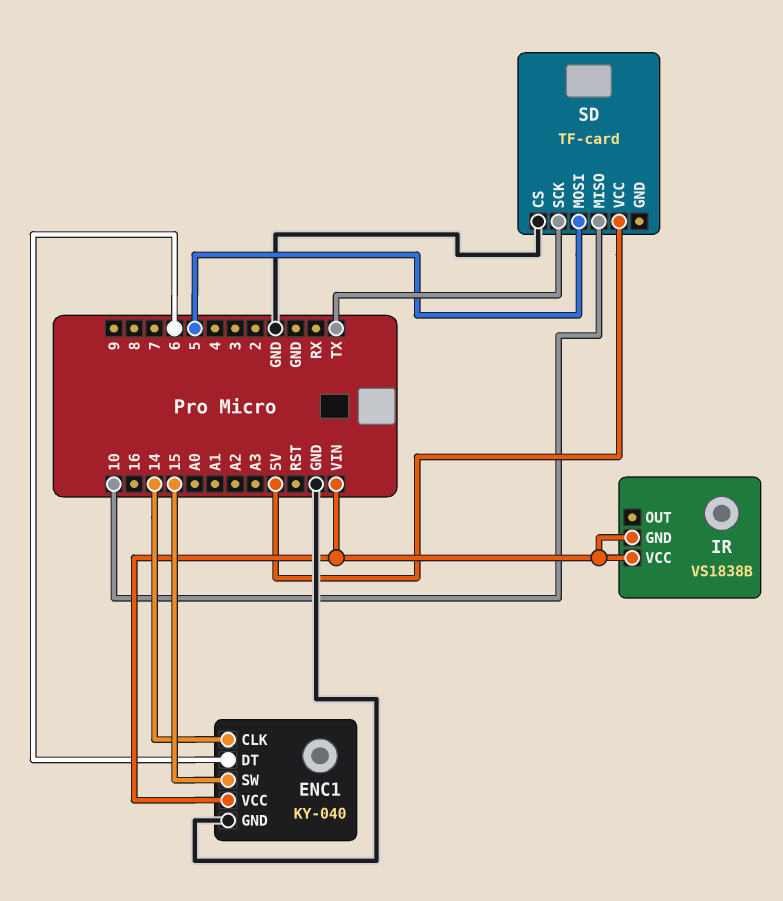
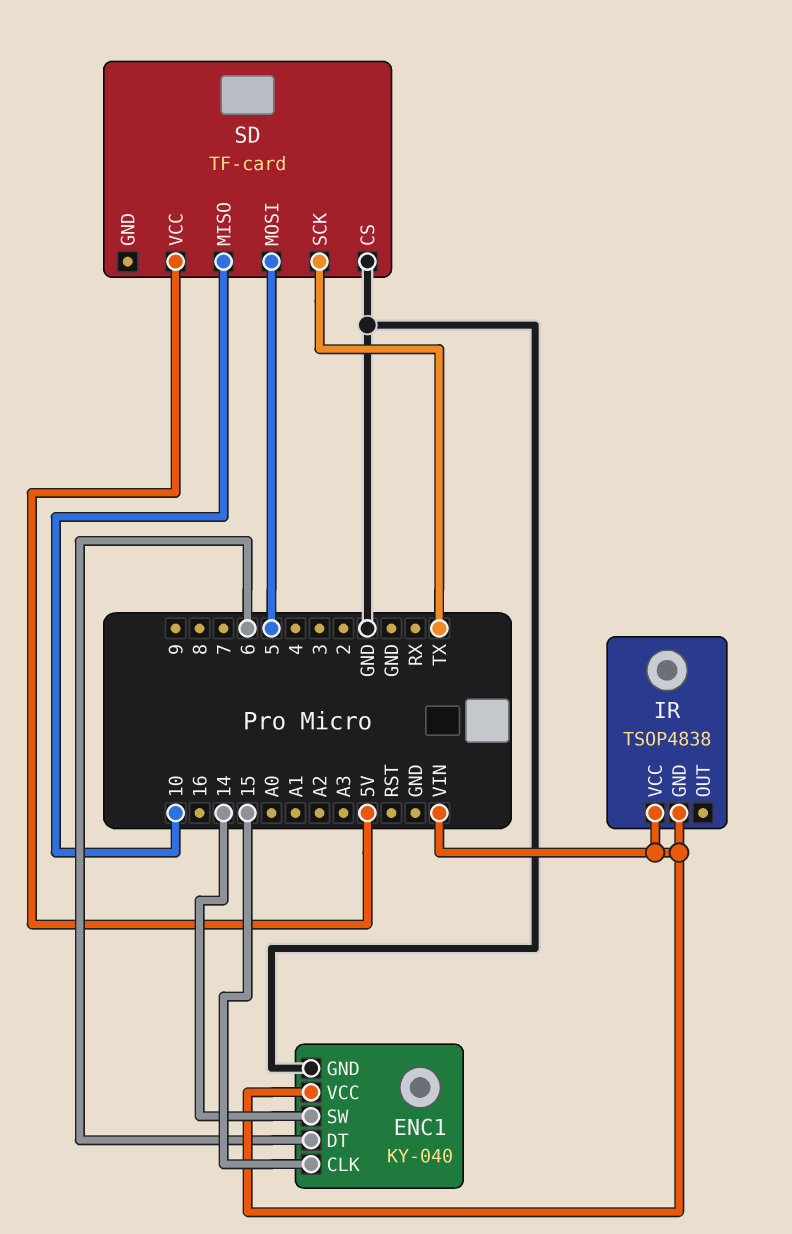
ENC1 pin CLK: 14 -> 15
ENC1 pin SW: 15 -> 14
IR: VS1838B -> TSOP4838

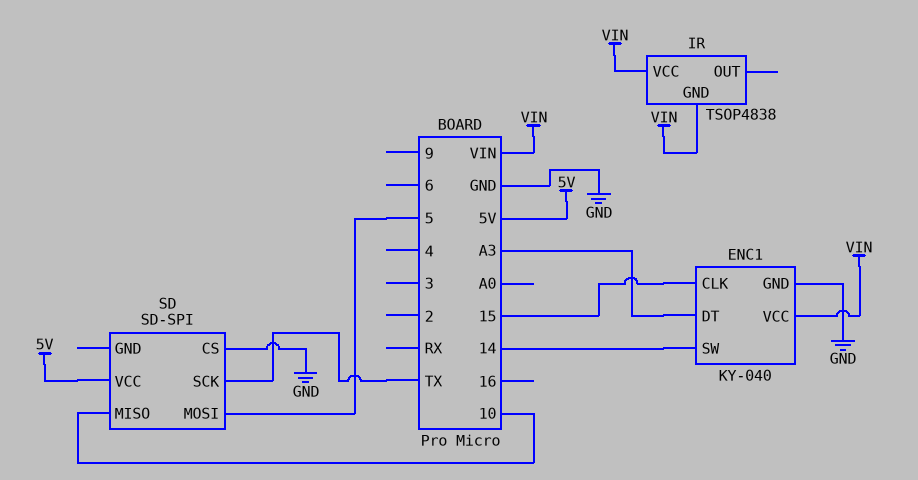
ENC1 pin DT: 6 -> A3
SD: TF-card -> SD-SPI

